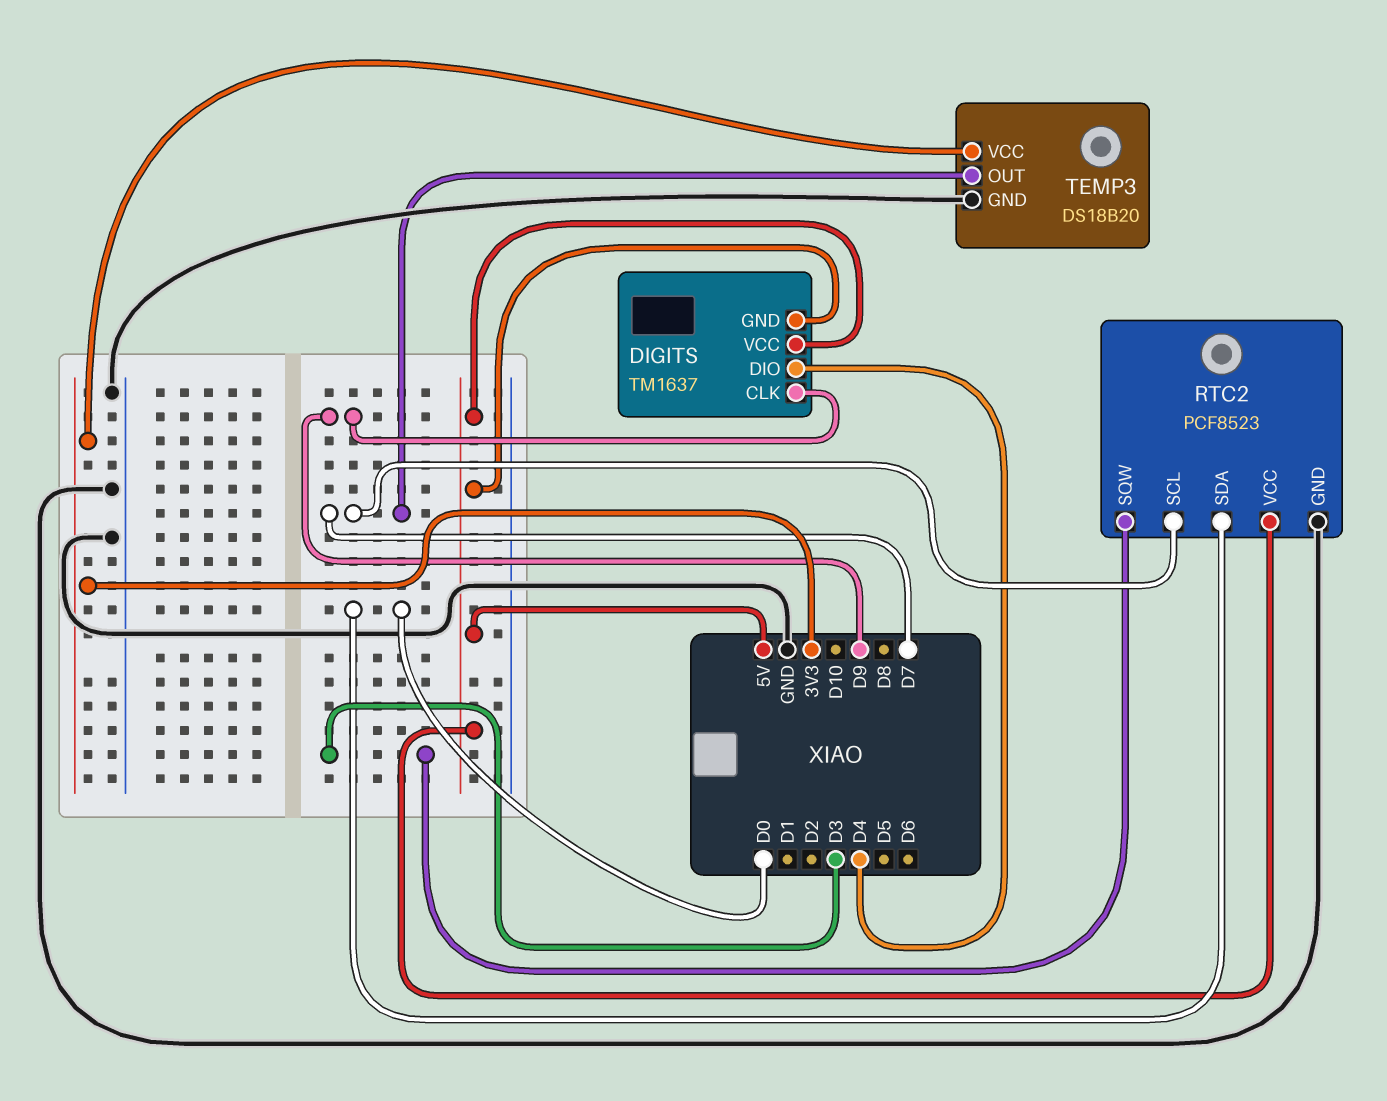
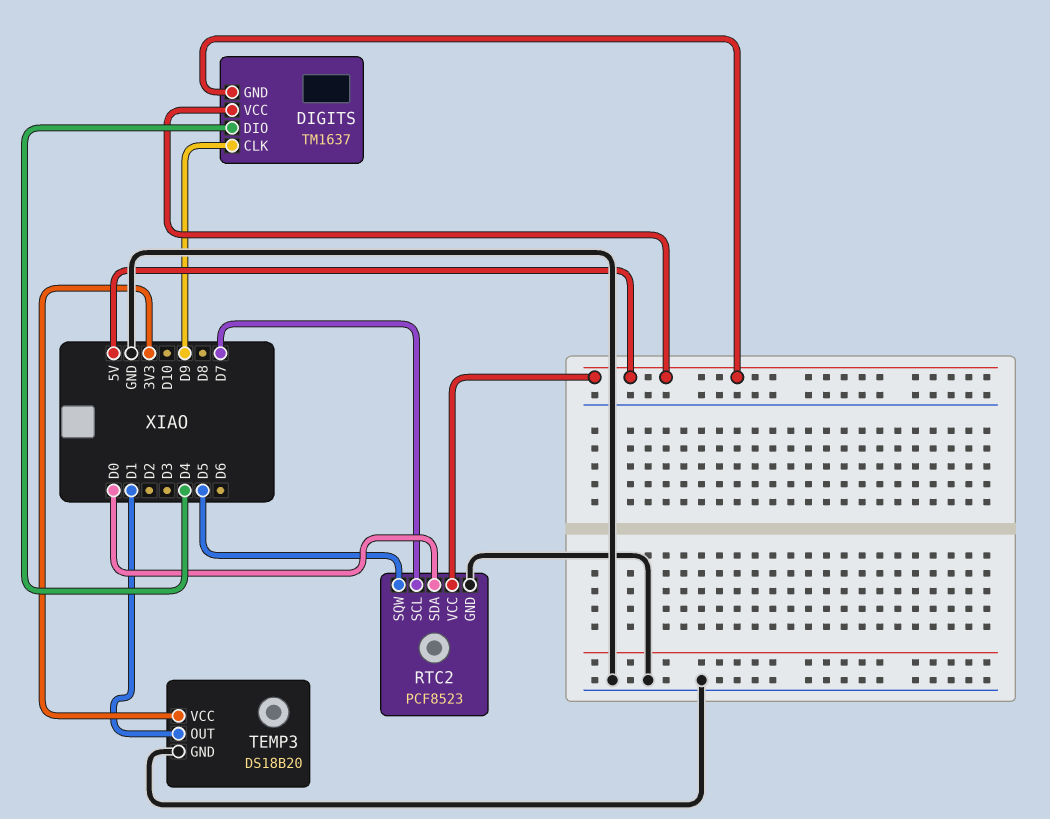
RTC2 pin SQW: D3 -> D5
TEMP3 pin OUT: D7 -> D1

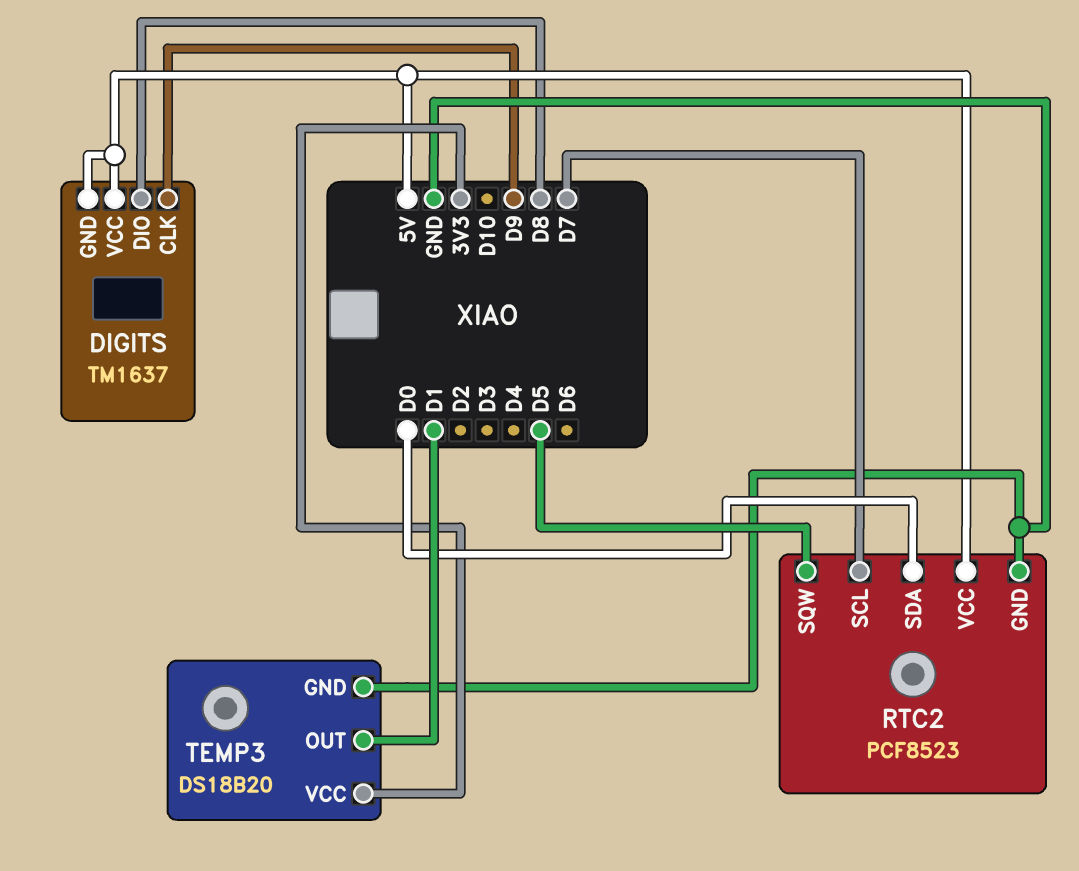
DIGITS pin DIO: D4 -> D8

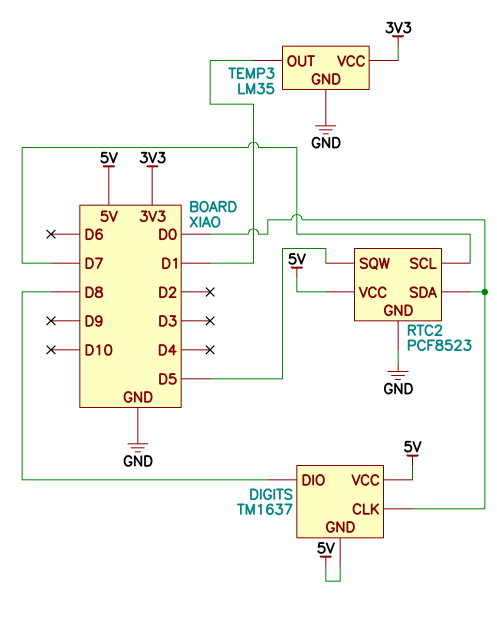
DIGITS pin CLK: D9 -> D0
TEMP3: DS18B20 -> LM35

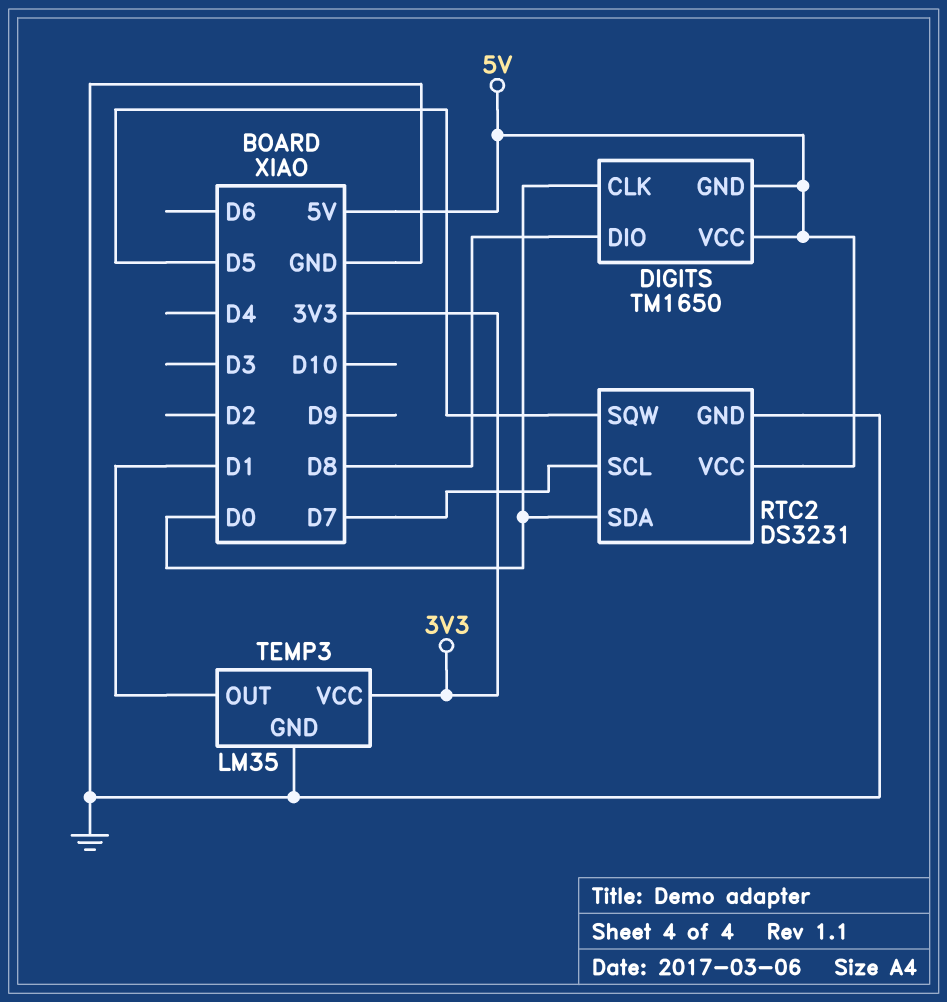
DIGITS: TM1637 -> TM1650
RTC2: PCF8523 -> DS3231

